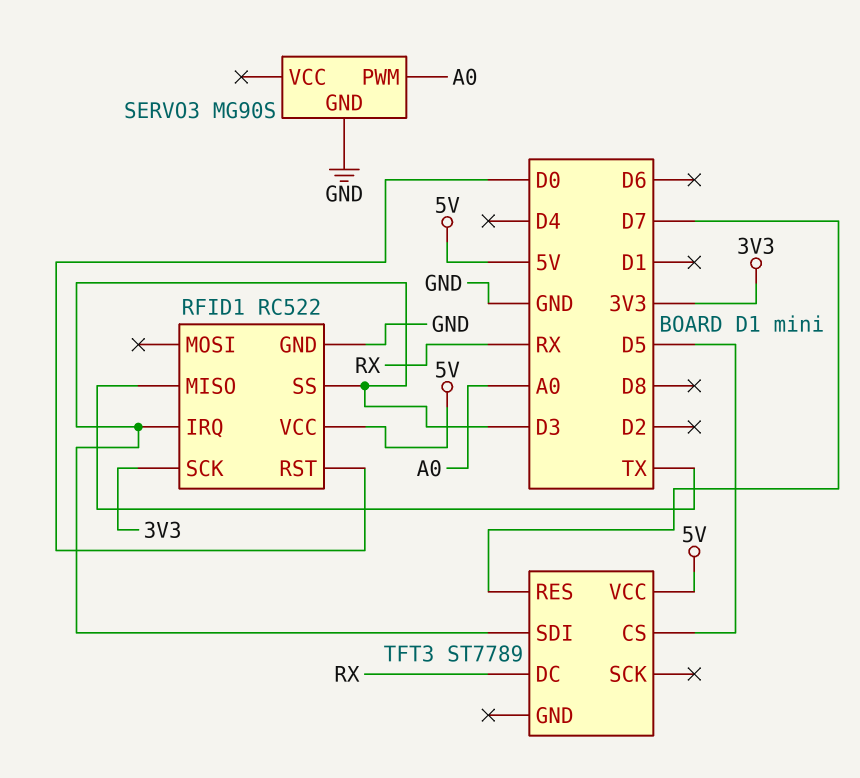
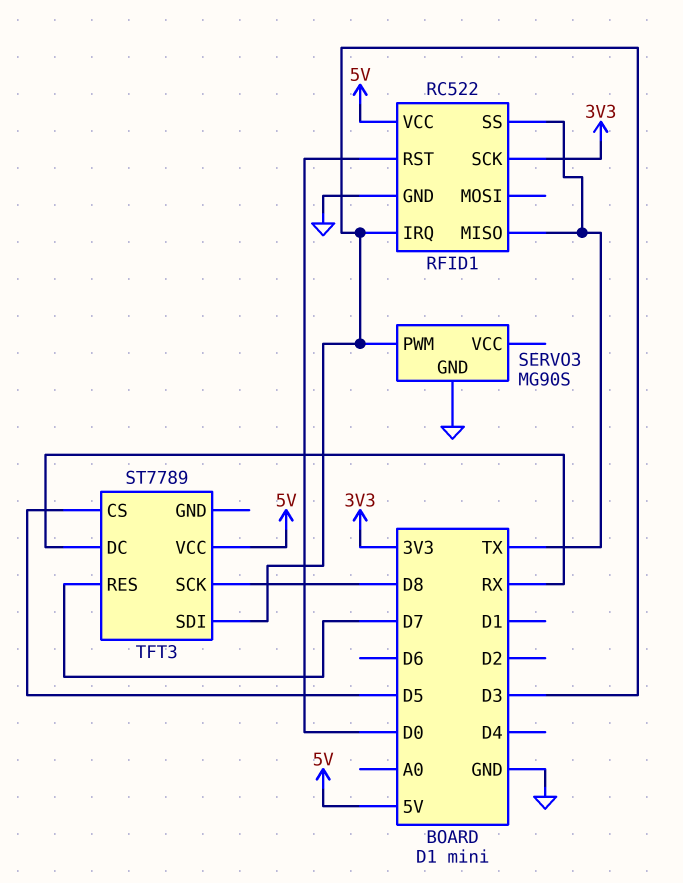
RFID1 pin SS: D3 -> TX
SERVO3 pin PWM: A0 -> D3
TFT3 pin SCK: none -> D8

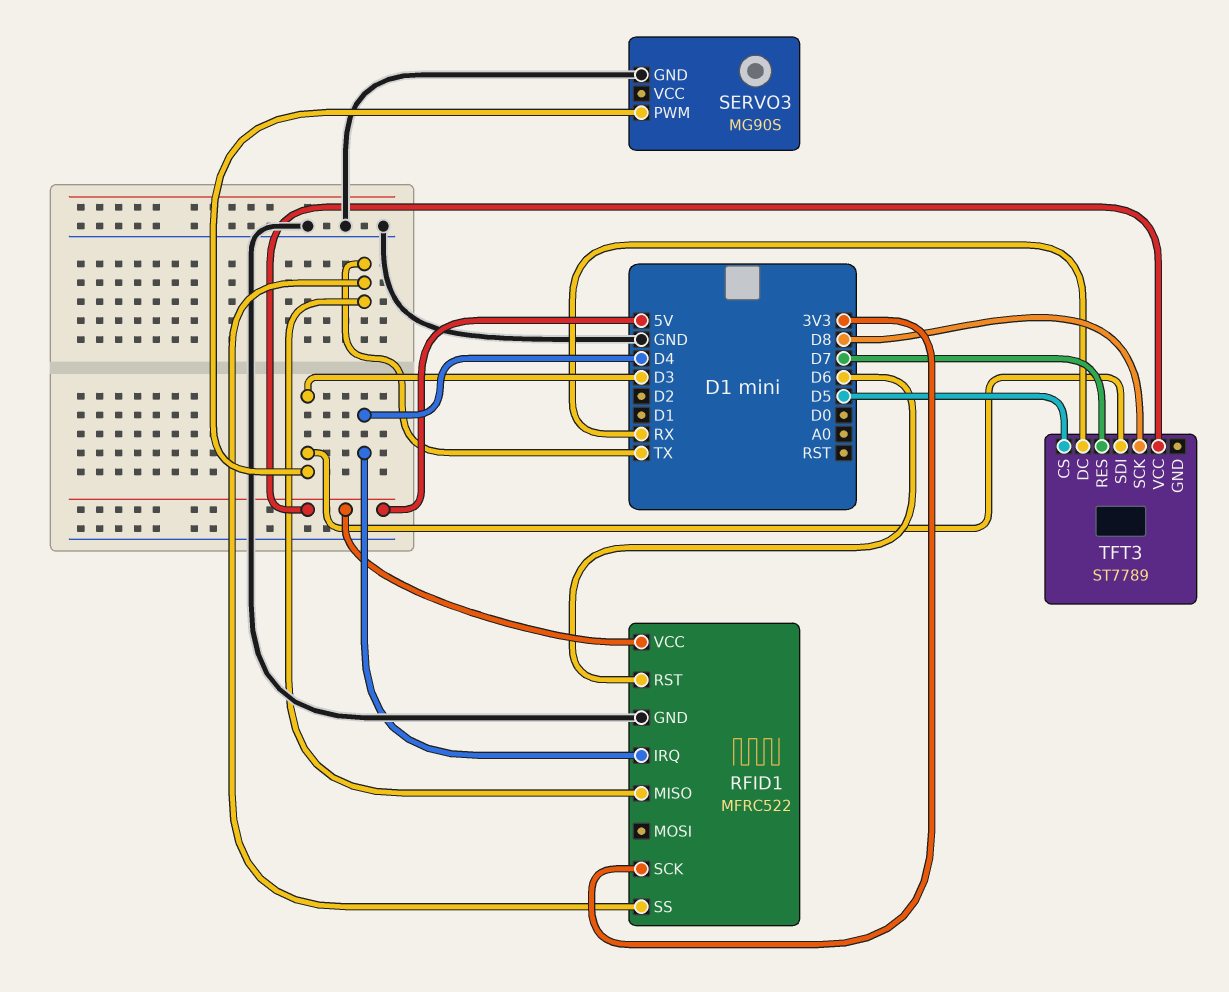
RFID1: RC522 -> MFRC522
RFID1 pin IRQ: D3 -> D4
RFID1 pin RST: D0 -> D6

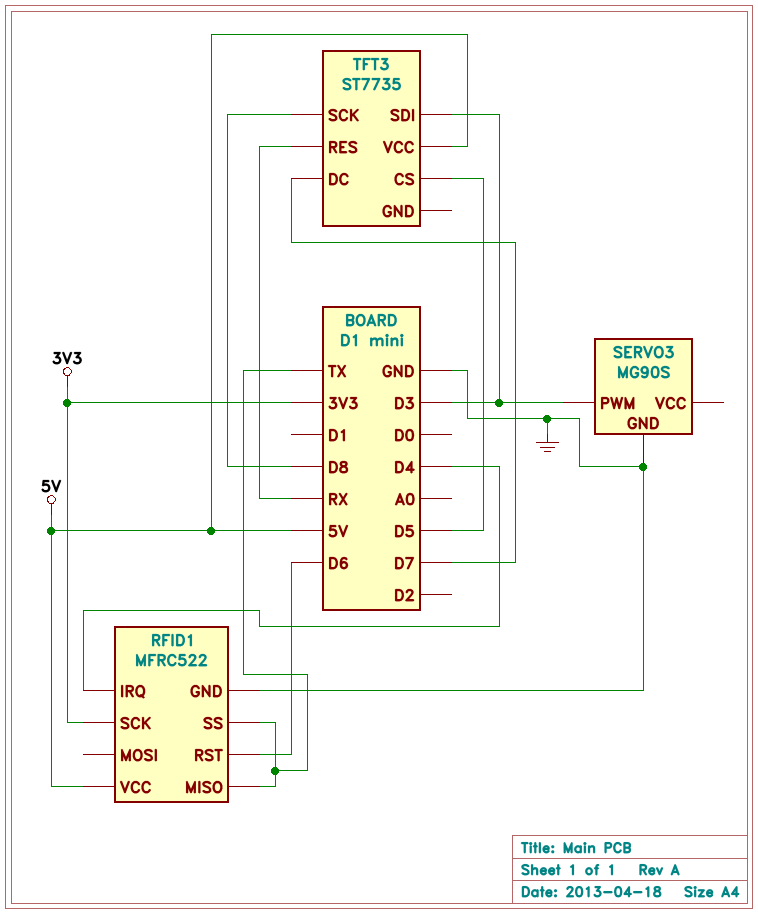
TFT3: ST7789 -> ST7735
TFT3 pin DC: RX -> D7
TFT3 pin RES: D7 -> RX

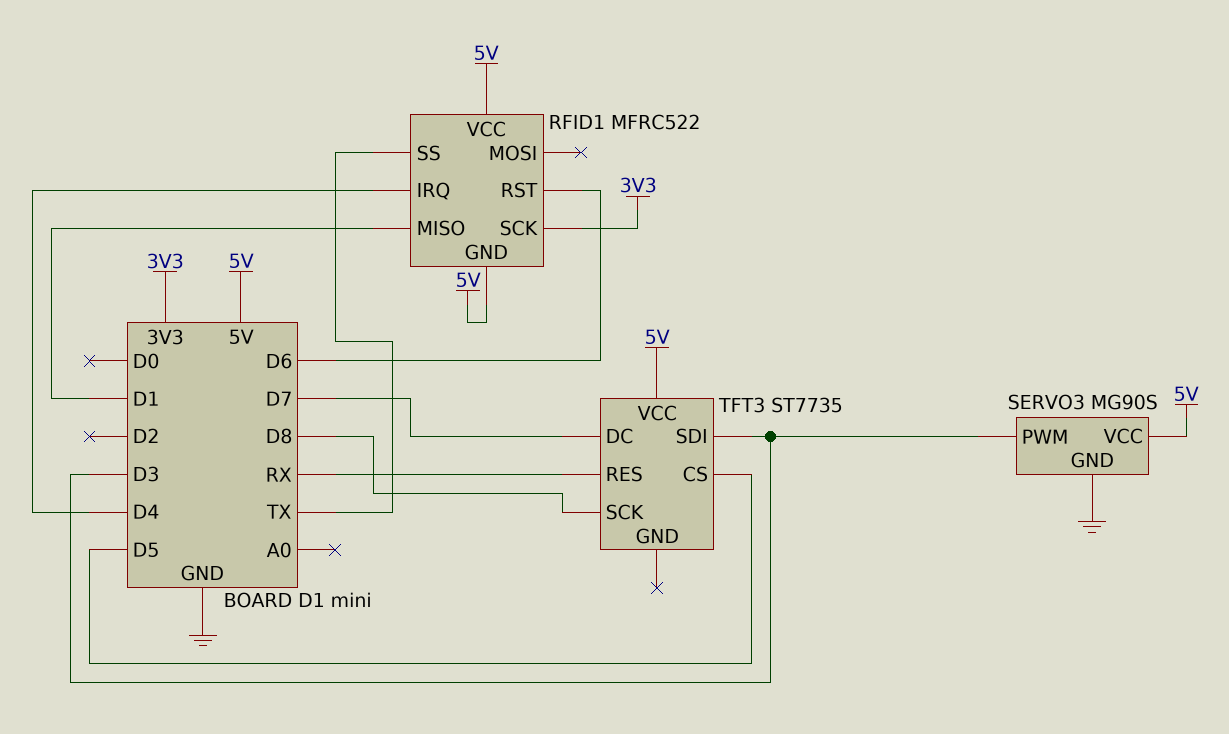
RFID1 pin GND: GND -> 5V
RFID1 pin MISO: TX -> D1
SERVO3 pin VCC: none -> 5V

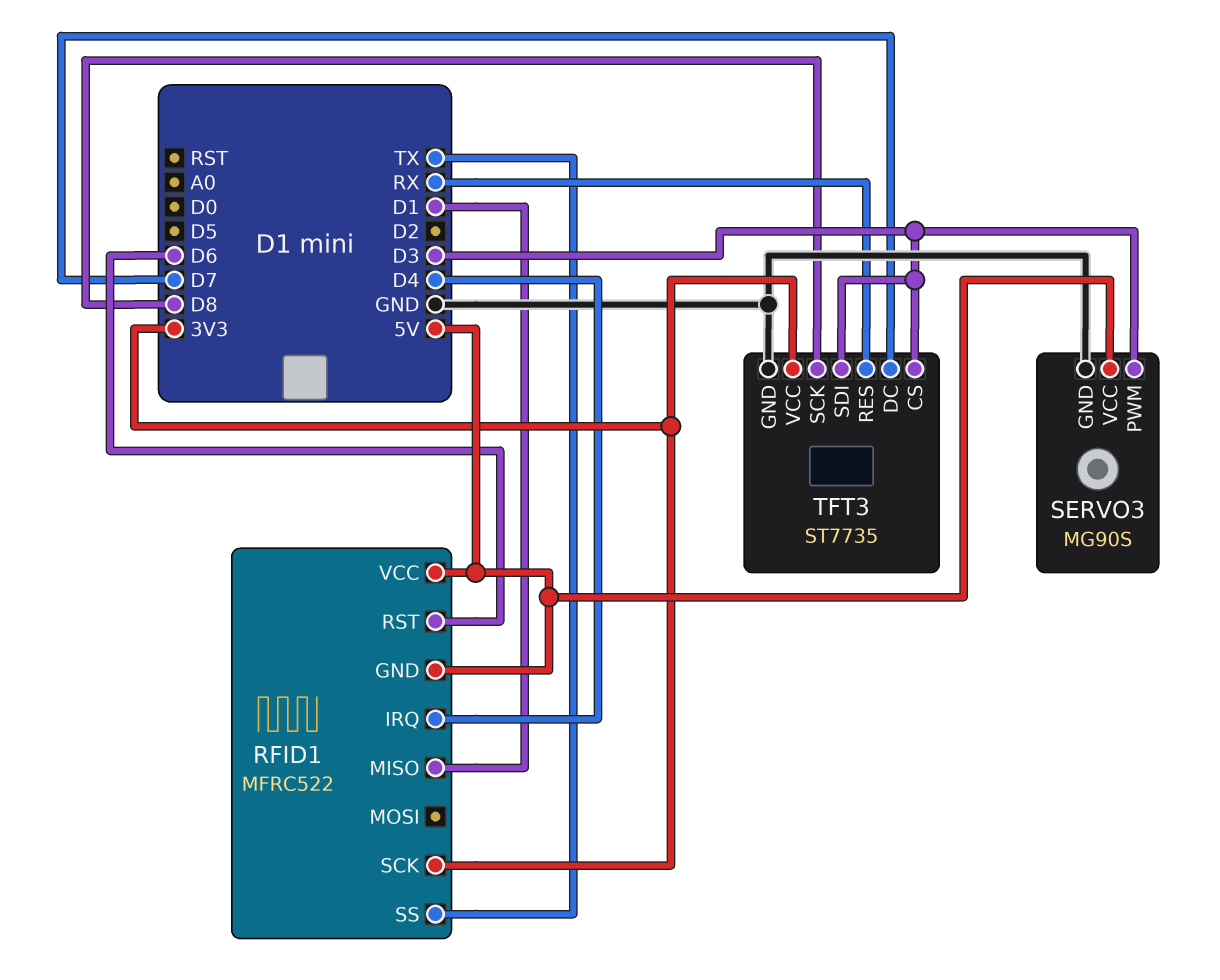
TFT3 pin CS: D5 -> D3
TFT3 pin GND: none -> GND
TFT3 pin VCC: 5V -> 3V3

